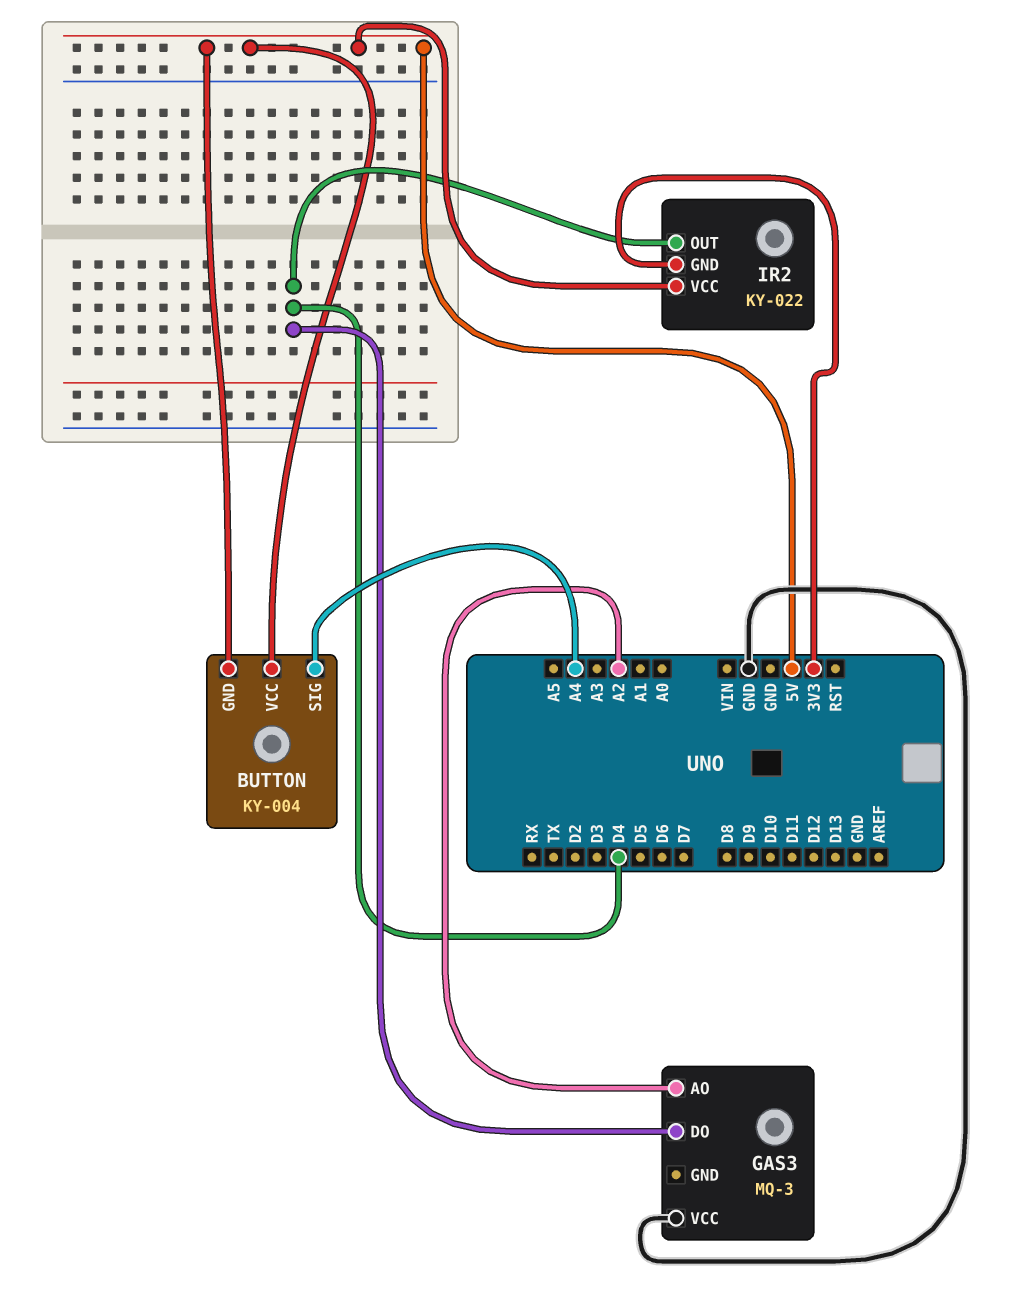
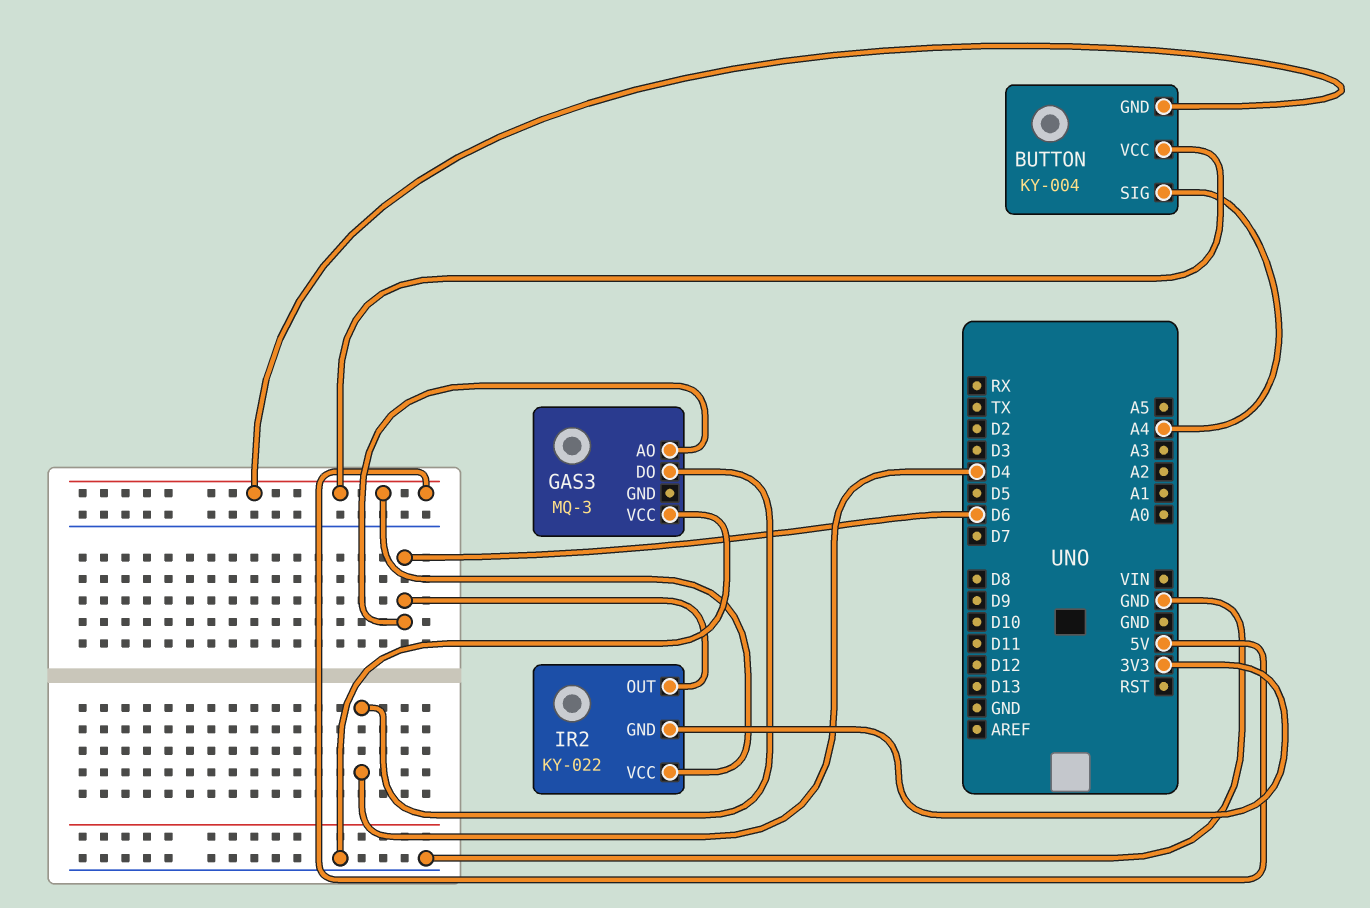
GAS3 pin AO: A2 -> D6
IR2 pin OUT: D4 -> D6

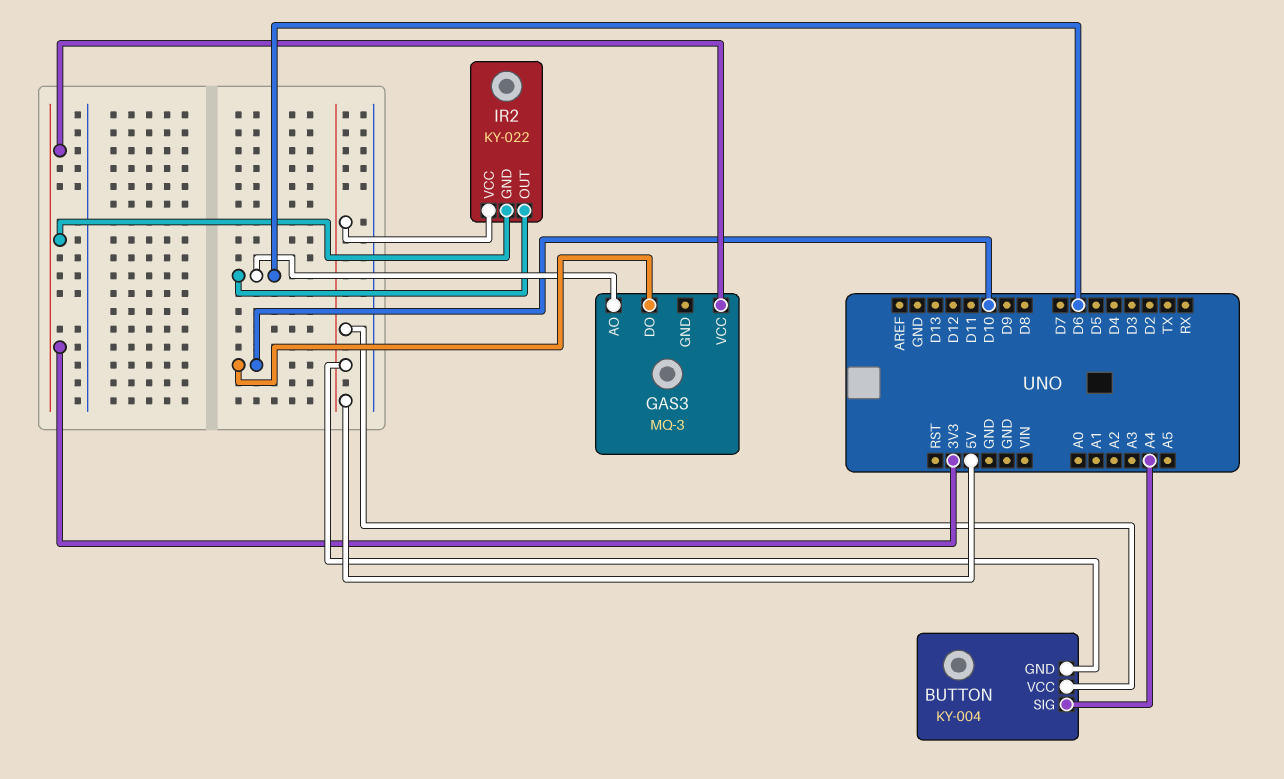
GAS3 pin DO: D4 -> D10
GAS3 pin VCC: GND -> 3V3

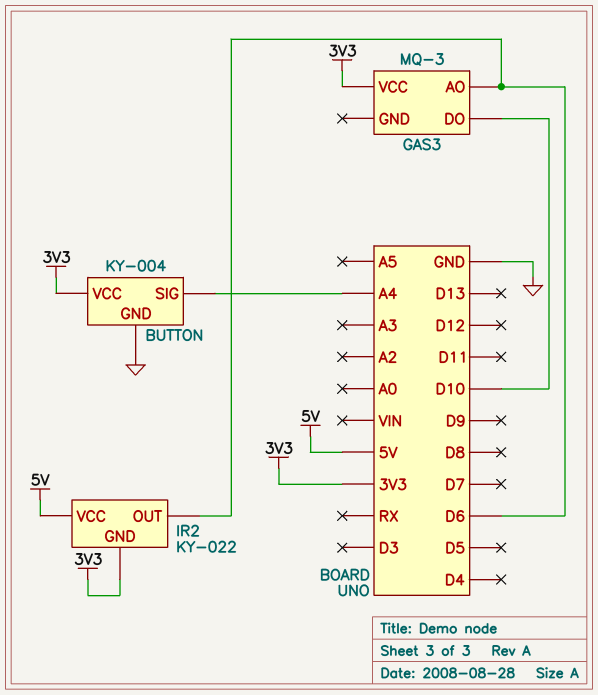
BUTTON pin GND: 5V -> GND
BUTTON pin VCC: 5V -> 3V3

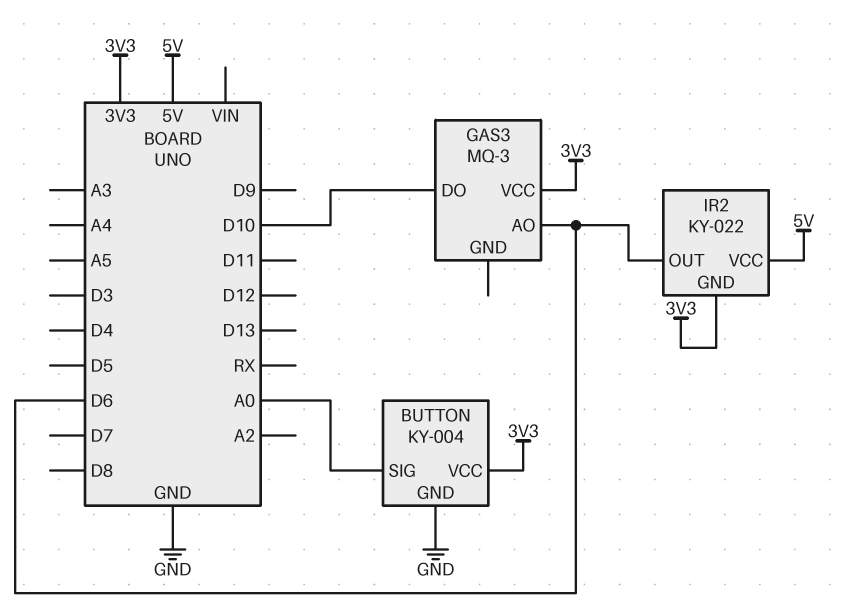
BUTTON pin SIG: A4 -> A0

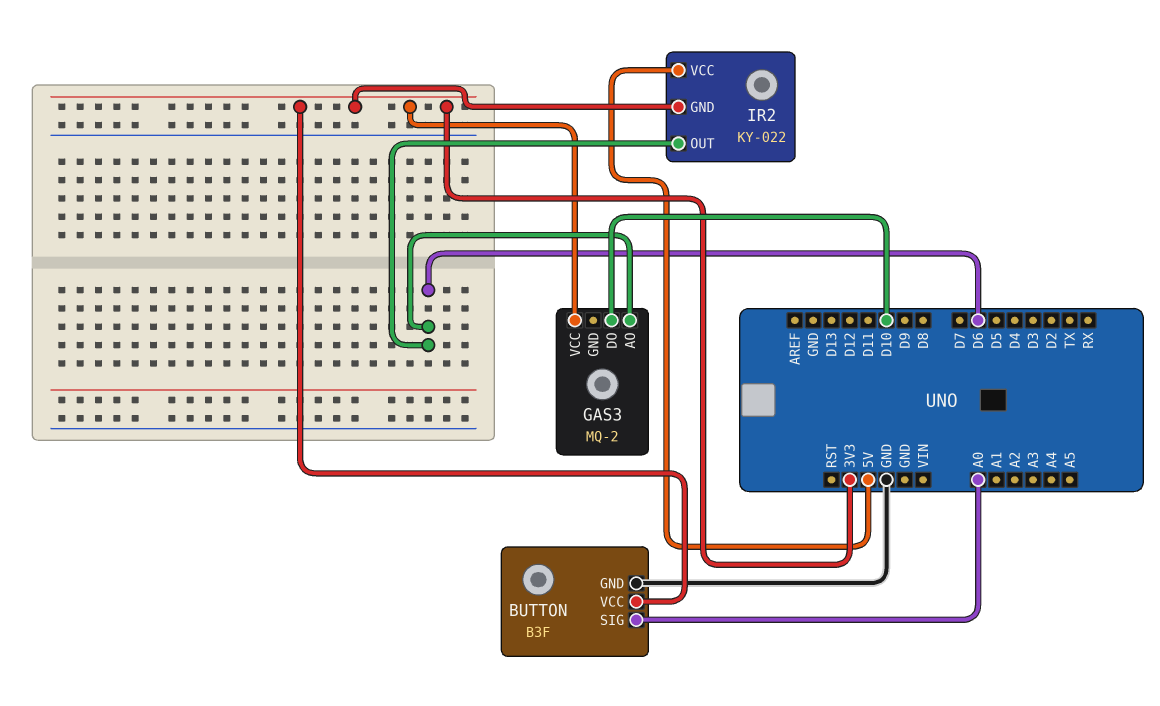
BUTTON: KY-004 -> B3F
GAS3: MQ-3 -> MQ-2

